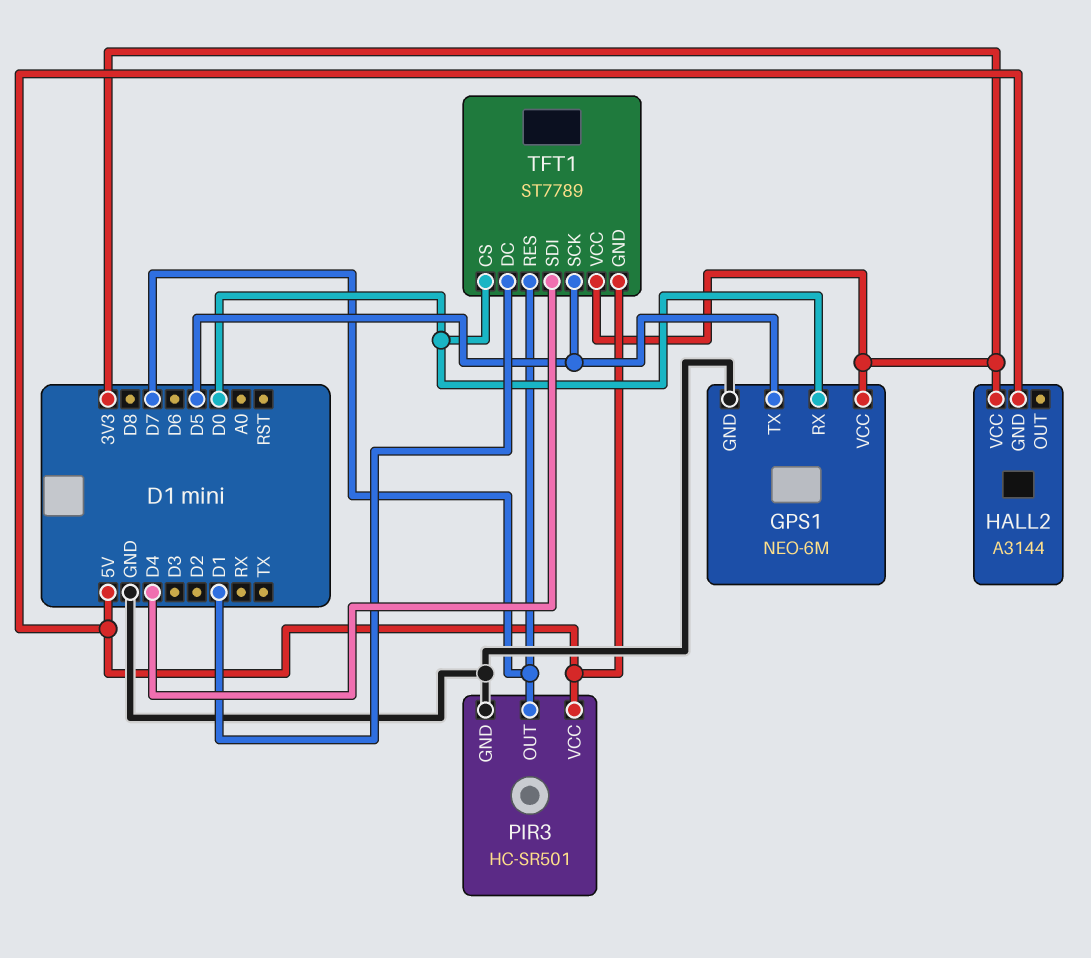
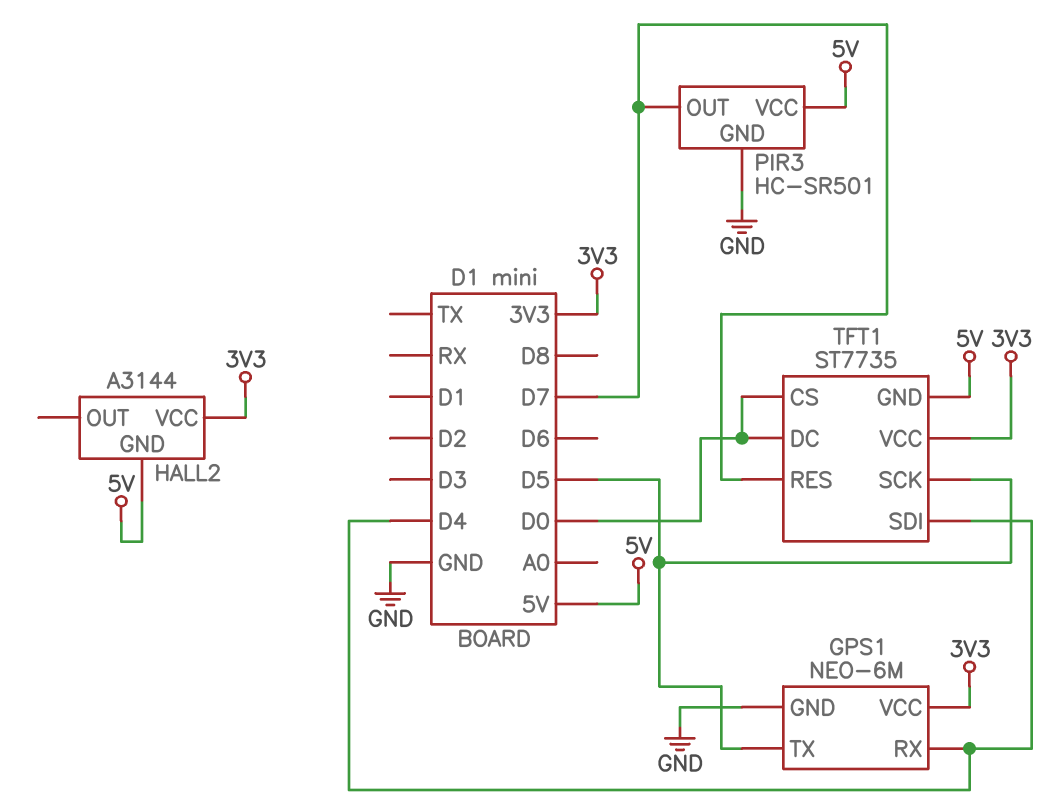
GPS1 pin RX: D0 -> D4
TFT1: ST7789 -> ST7735
TFT1 pin DC: D1 -> D0

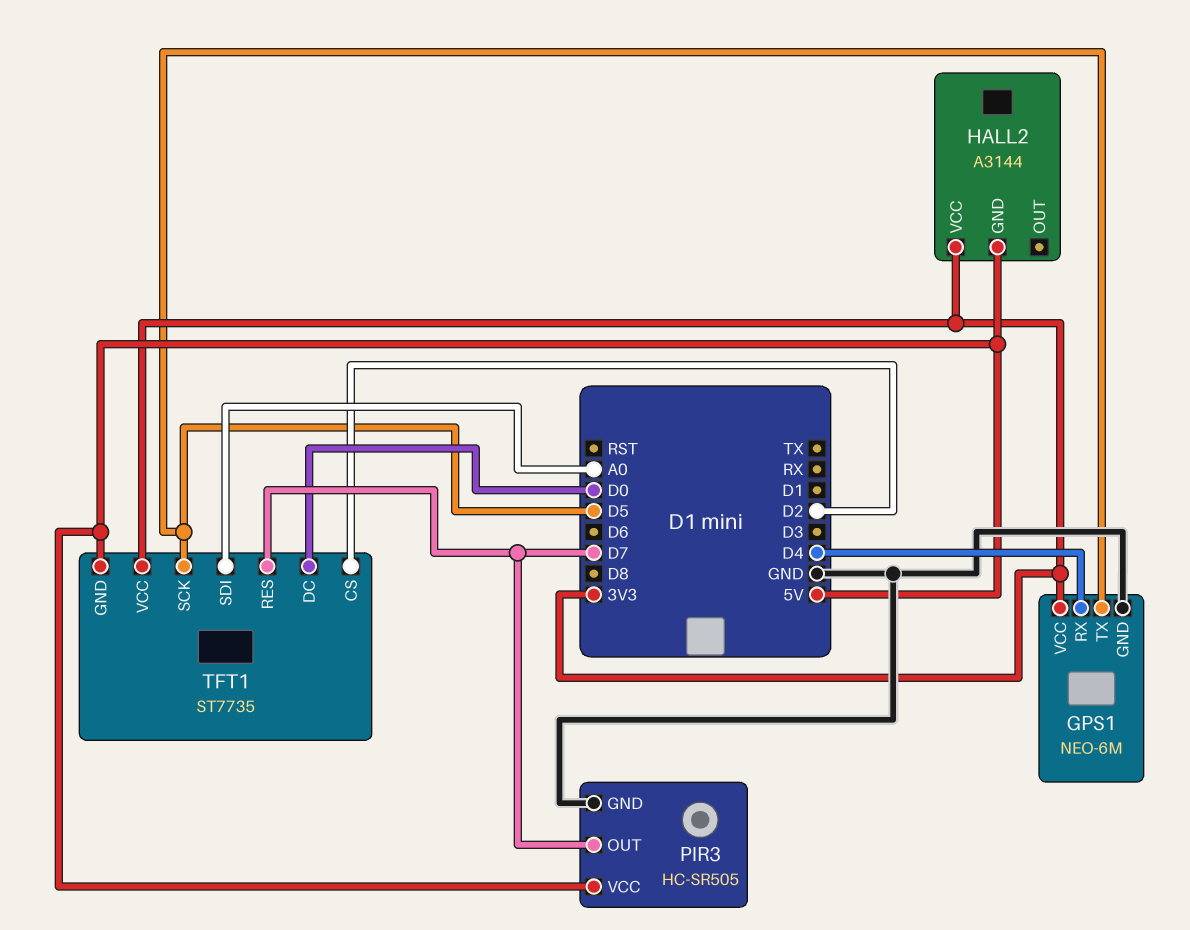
PIR3: HC-SR501 -> HC-SR505
TFT1 pin CS: D0 -> D2
TFT1 pin SDI: D4 -> A0

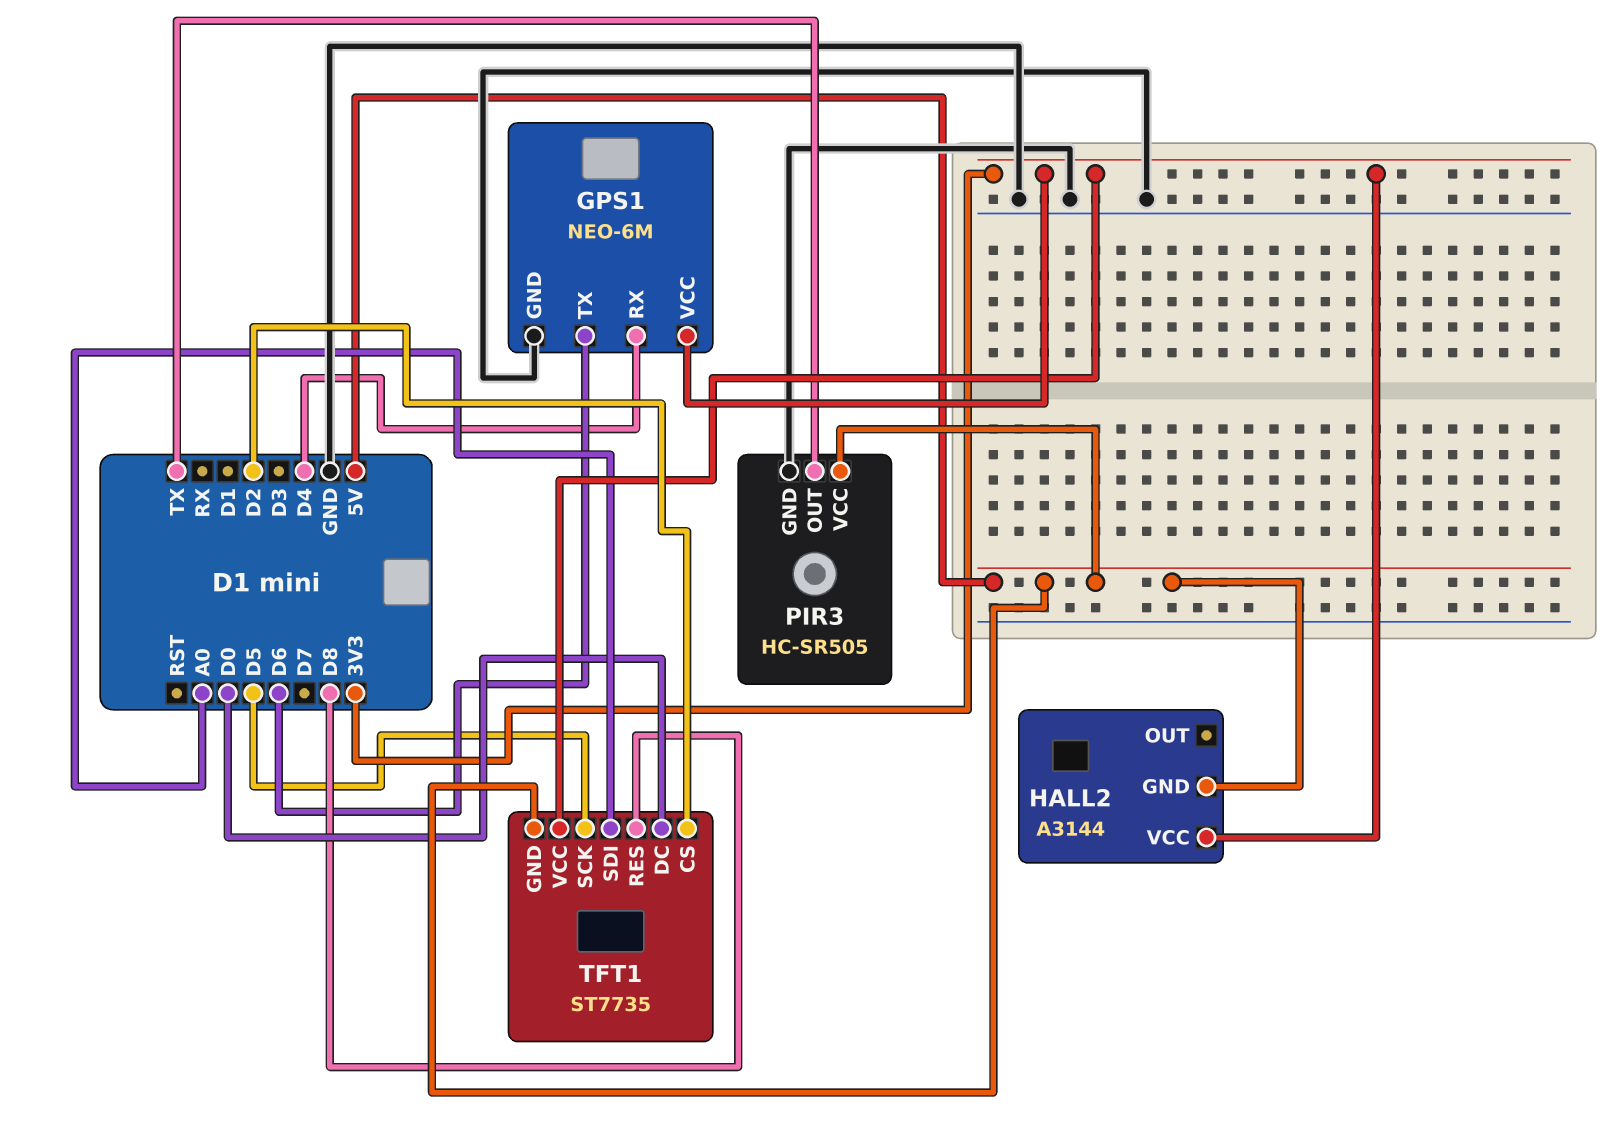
GPS1 pin TX: D5 -> D6
PIR3 pin OUT: D7 -> TX
TFT1 pin RES: D7 -> D8

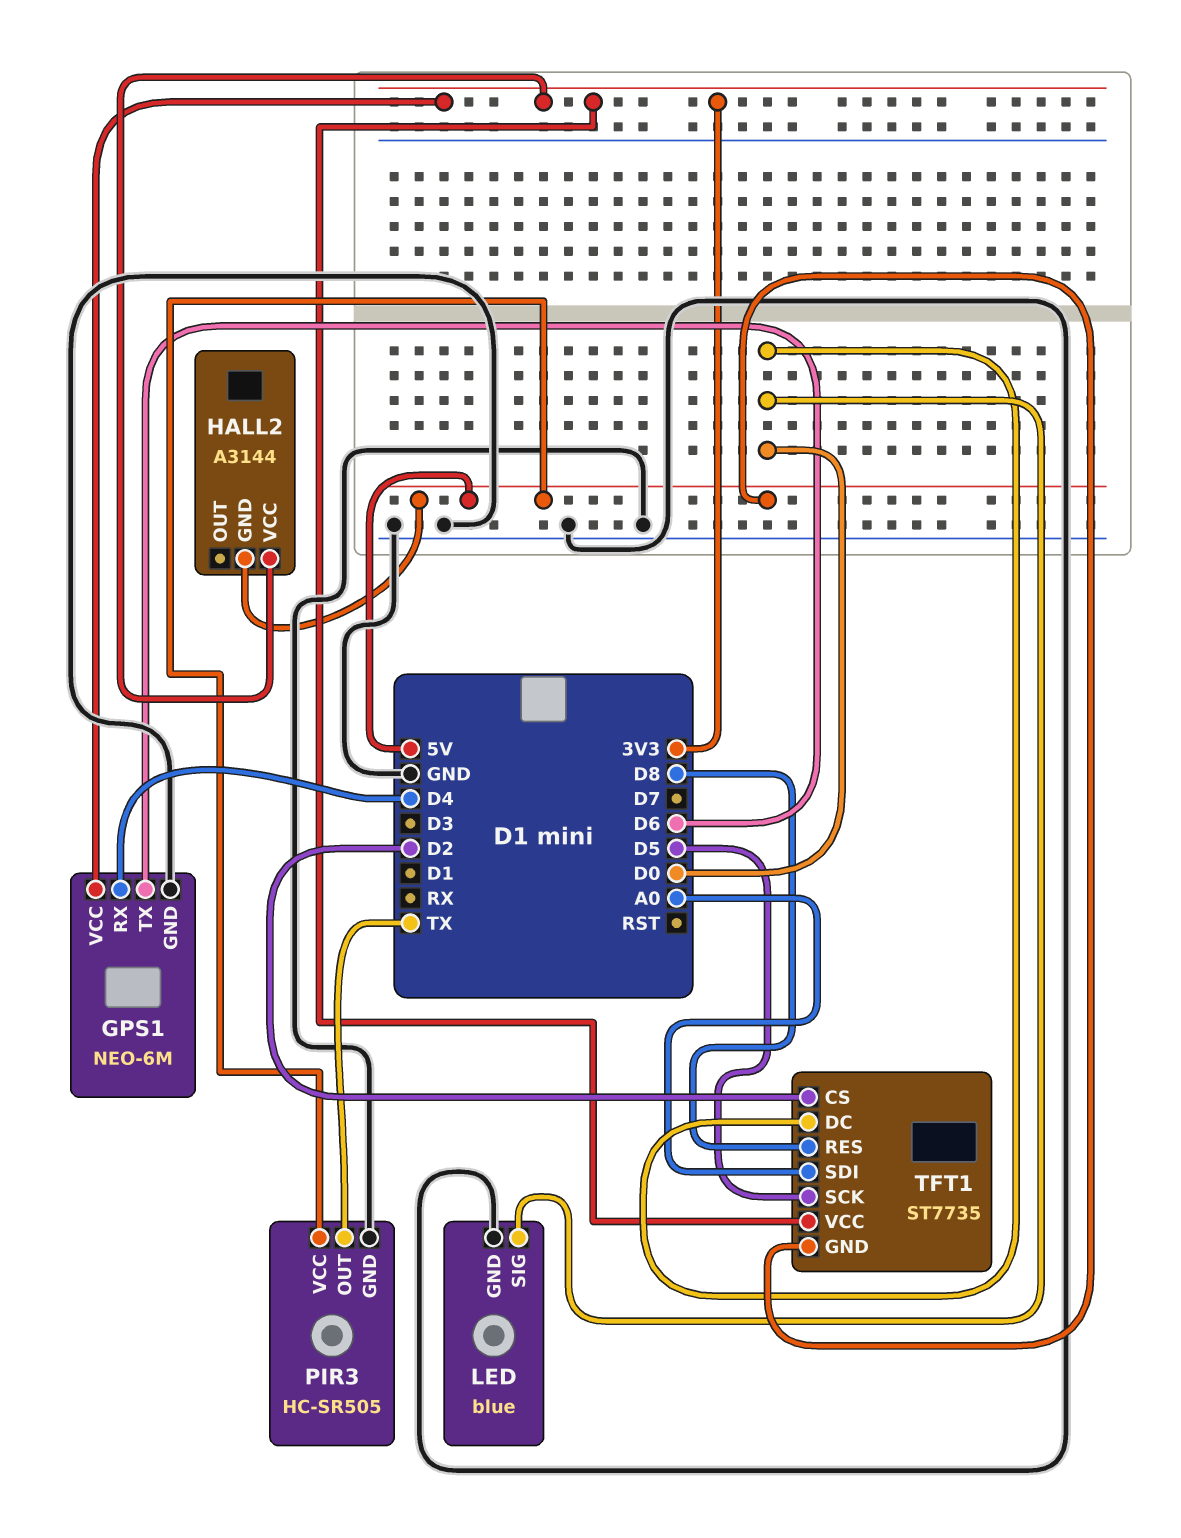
LED: none -> blue
LED pin GND: none -> GND
LED pin SIG: none -> D0

